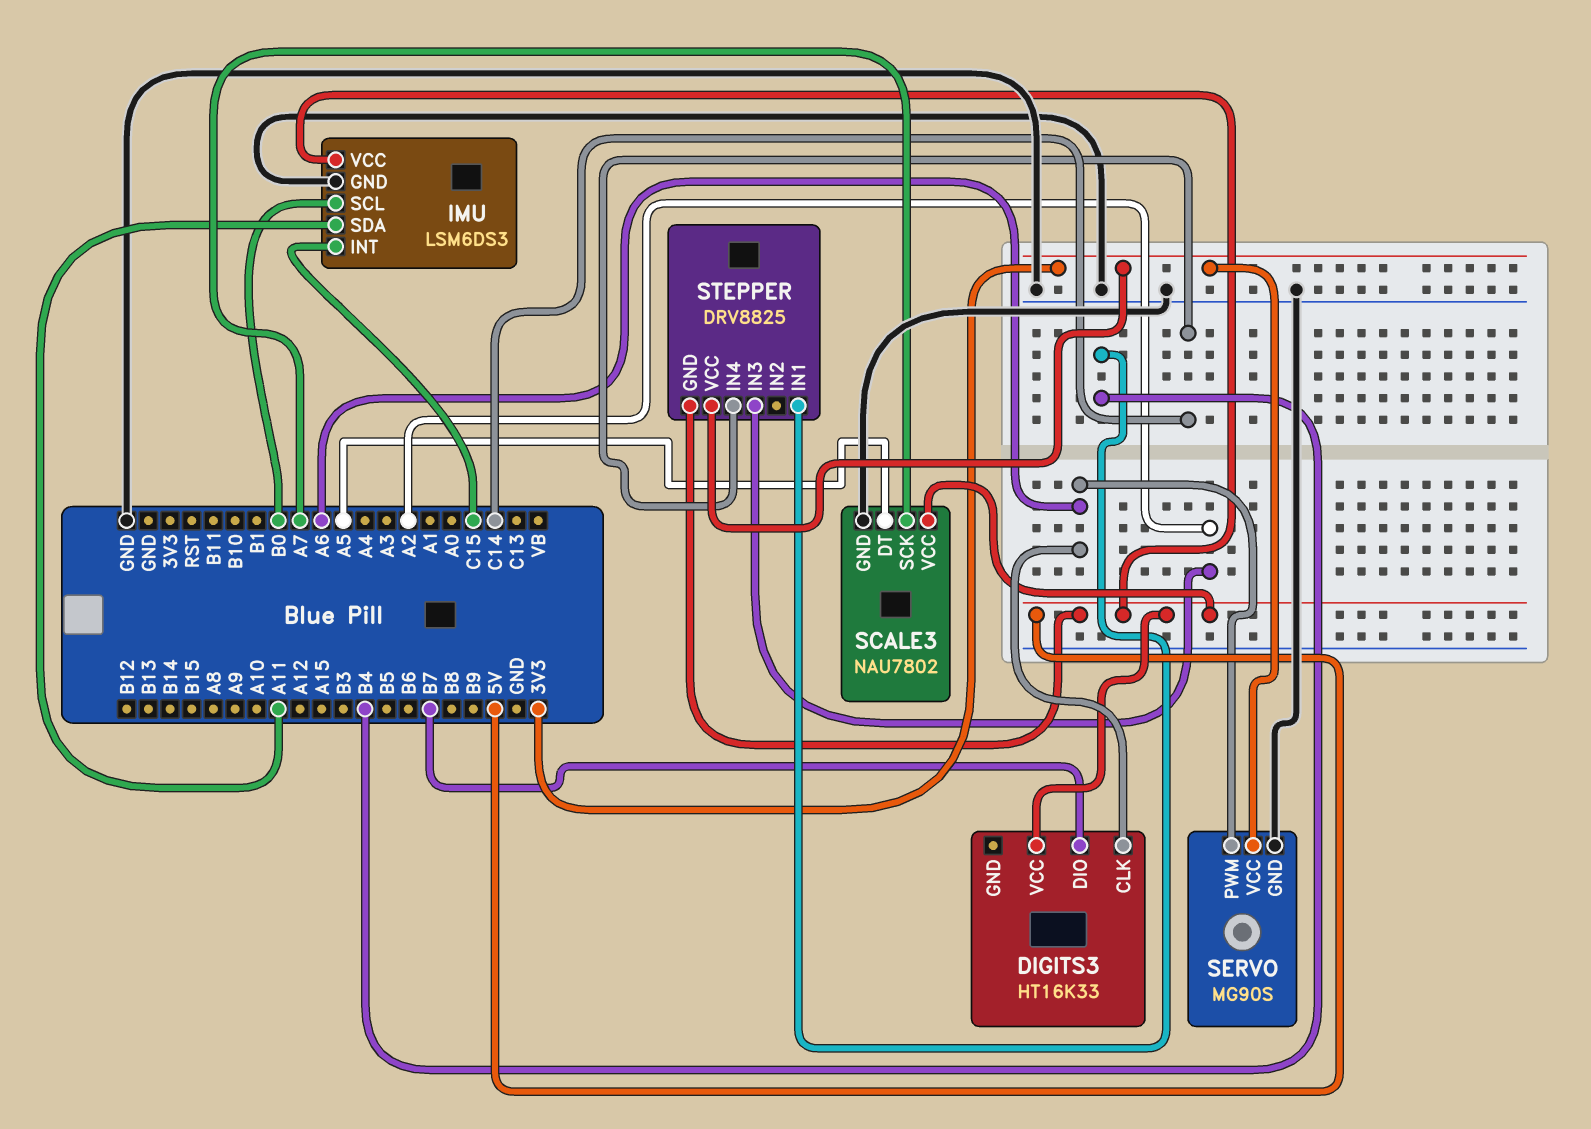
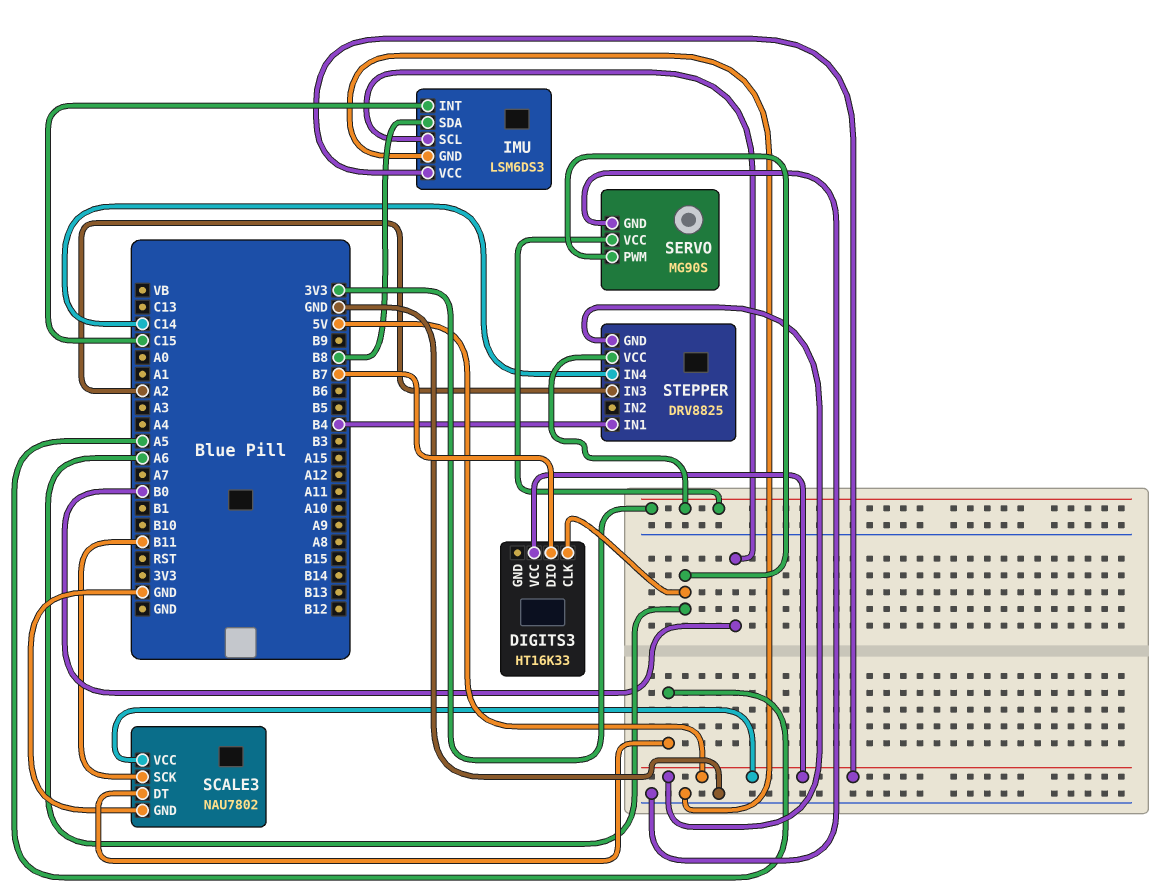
IMU pin SDA: A11 -> B8
SCALE3 pin SCK: A7 -> B11

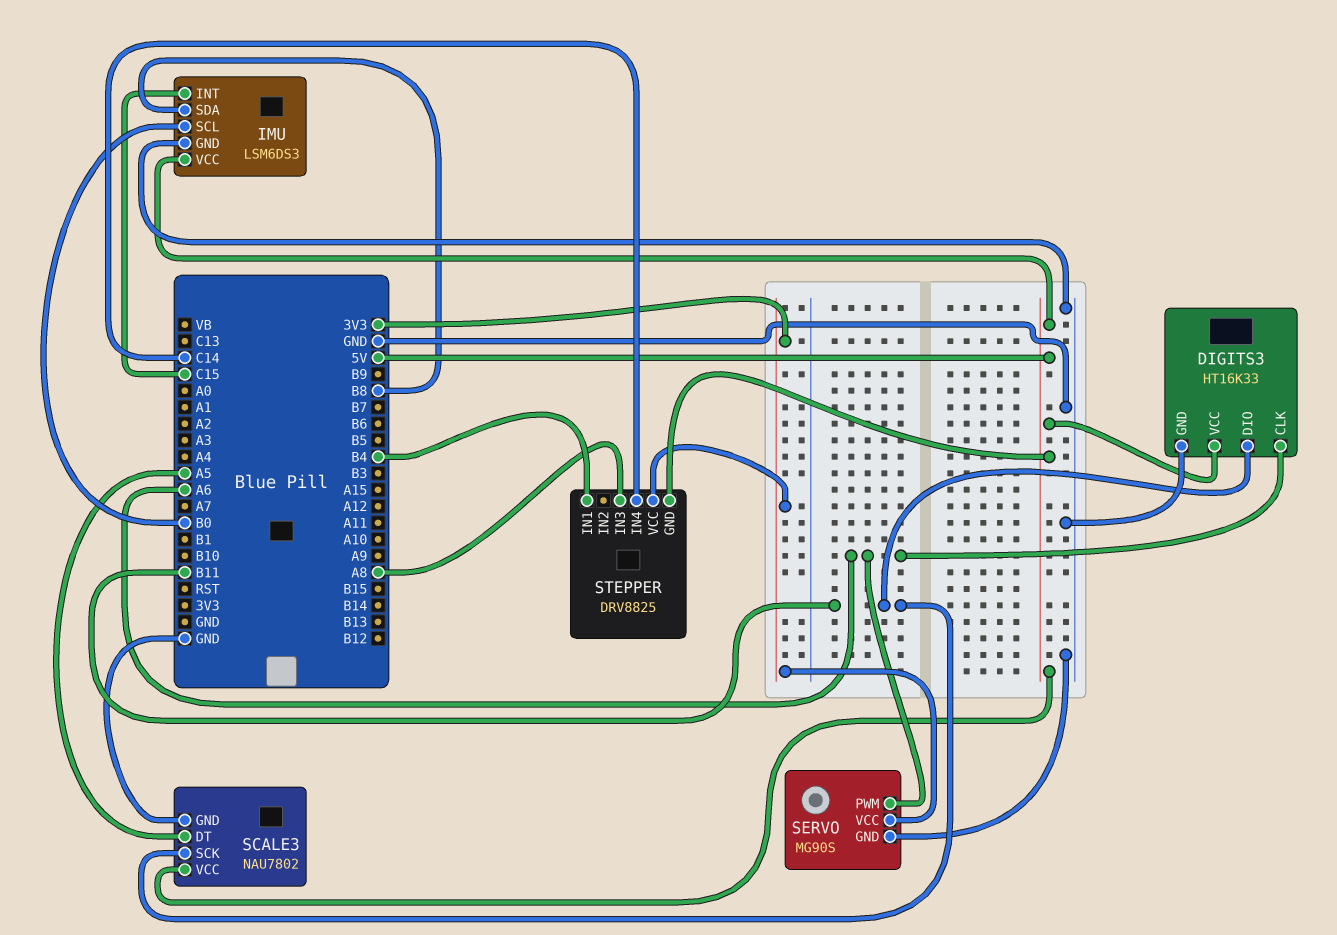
DIGITS3 pin DIO: B7 -> B11
DIGITS3 pin GND: none -> GND
STEPPER pin IN3: A2 -> A8

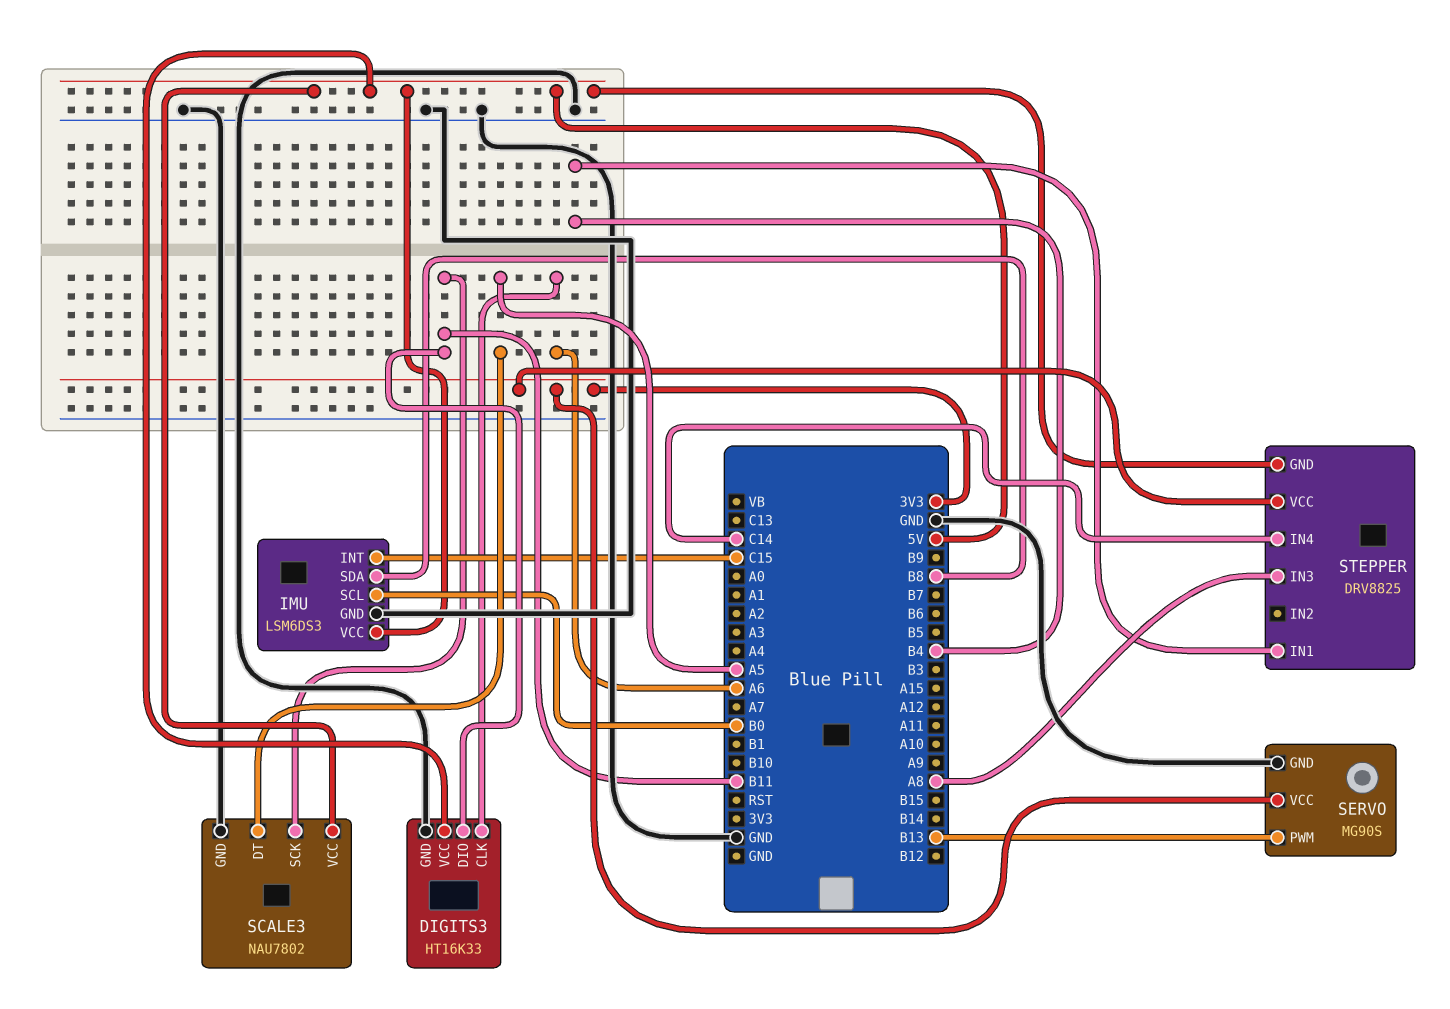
SERVO pin PWM: A6 -> B13

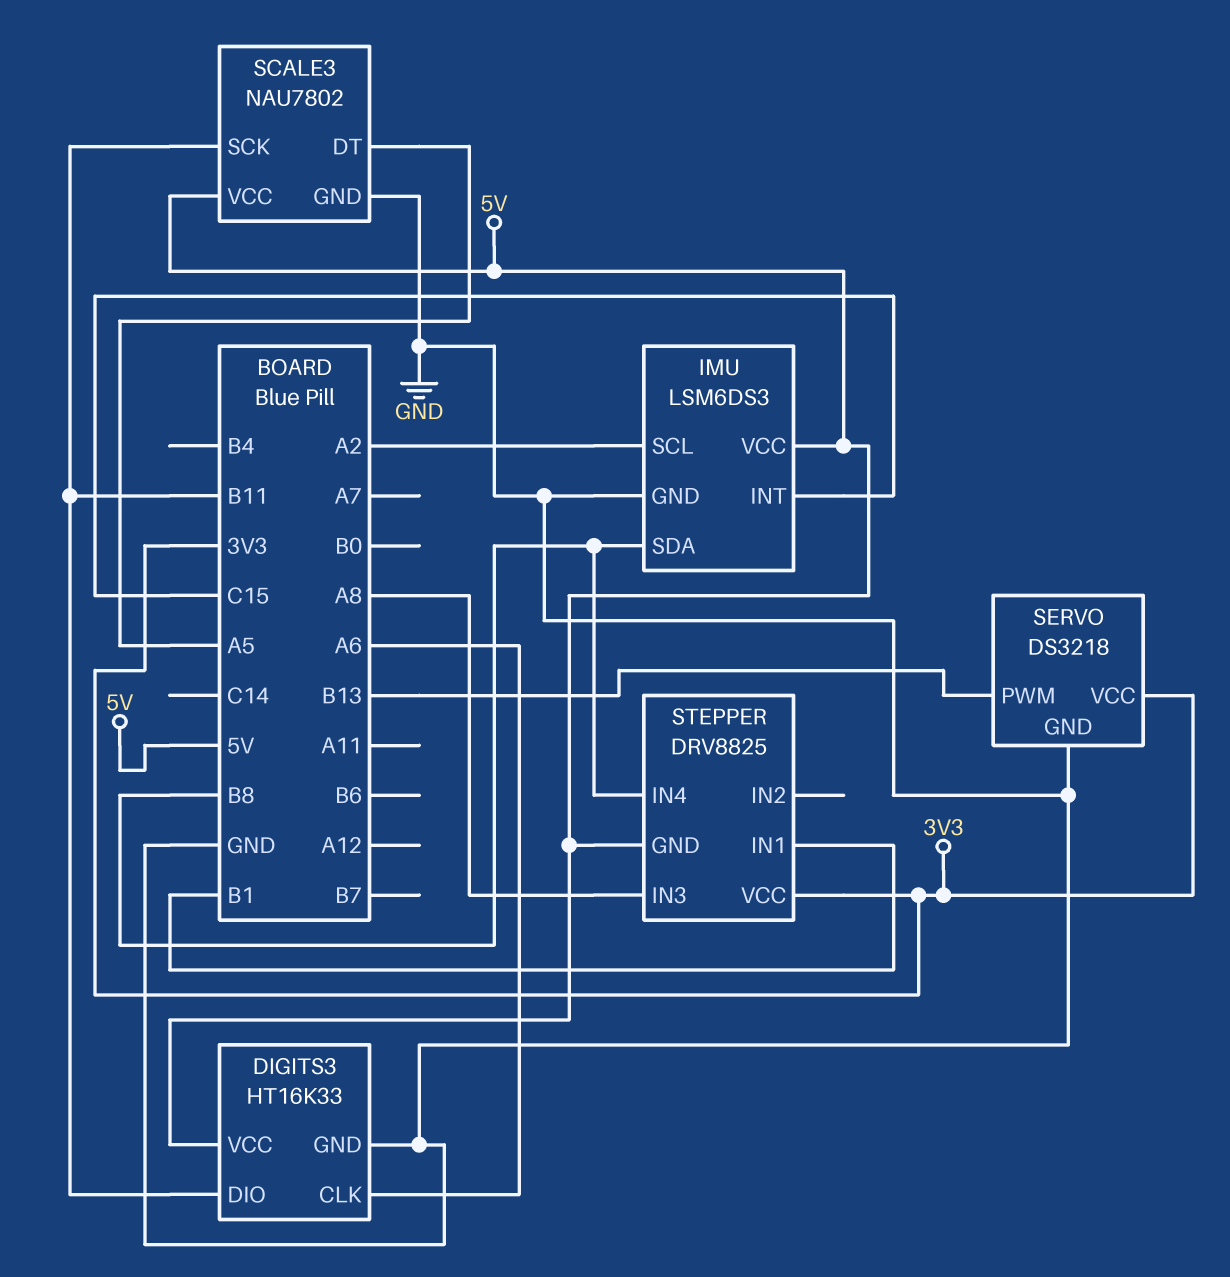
IMU pin SCL: B0 -> A2
SERVO: MG90S -> DS3218
STEPPER pin IN1: B4 -> B1
STEPPER pin IN4: C14 -> B8

